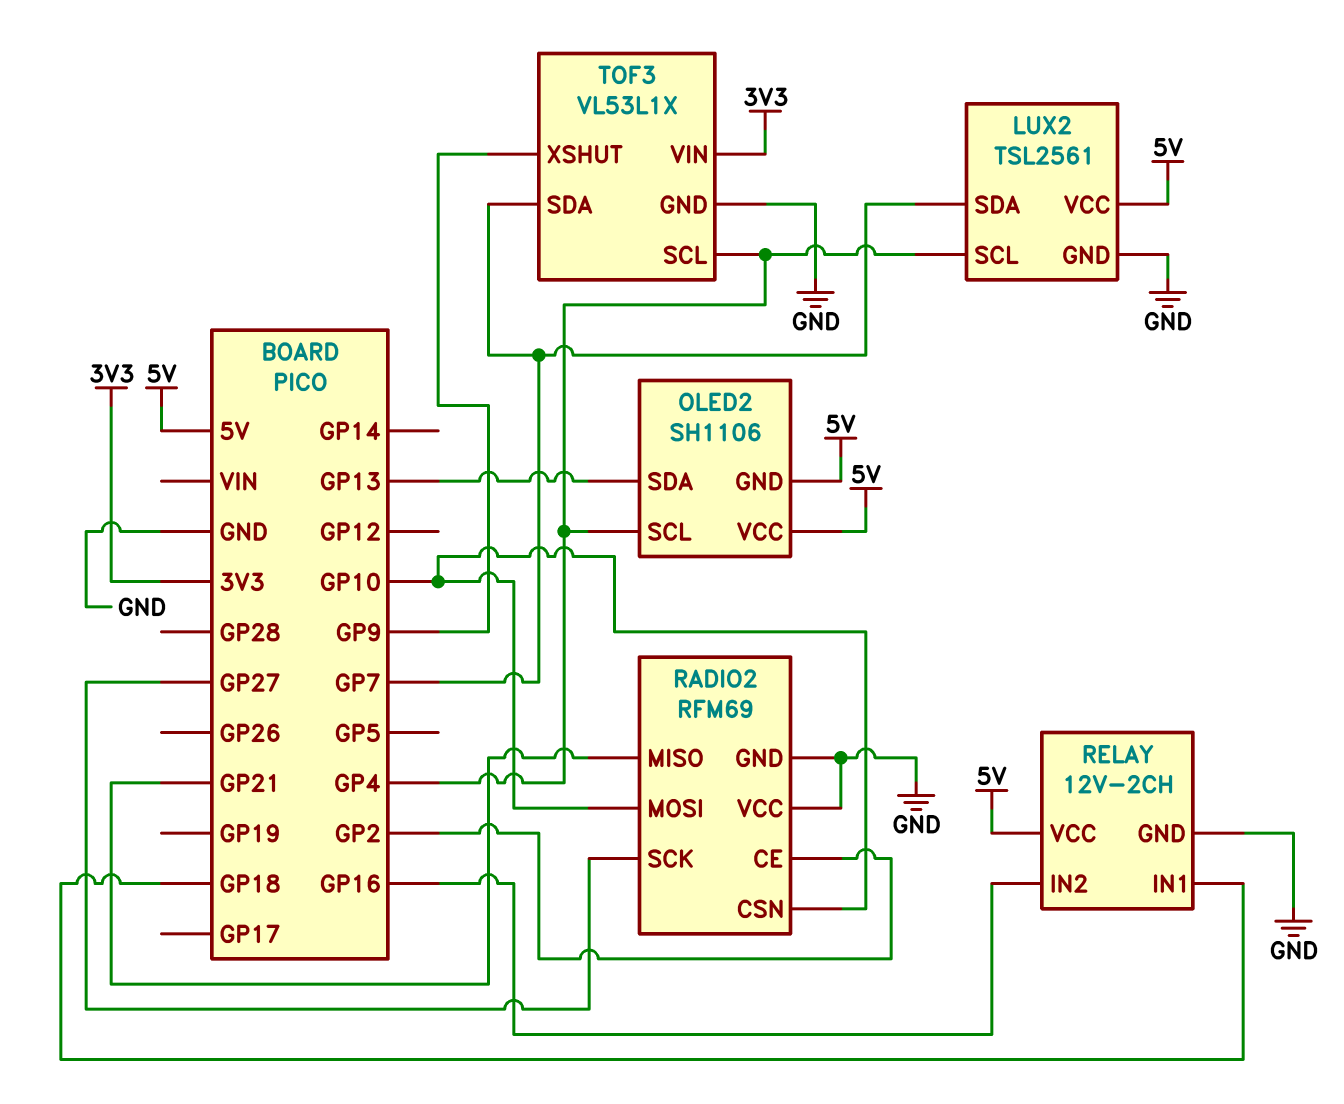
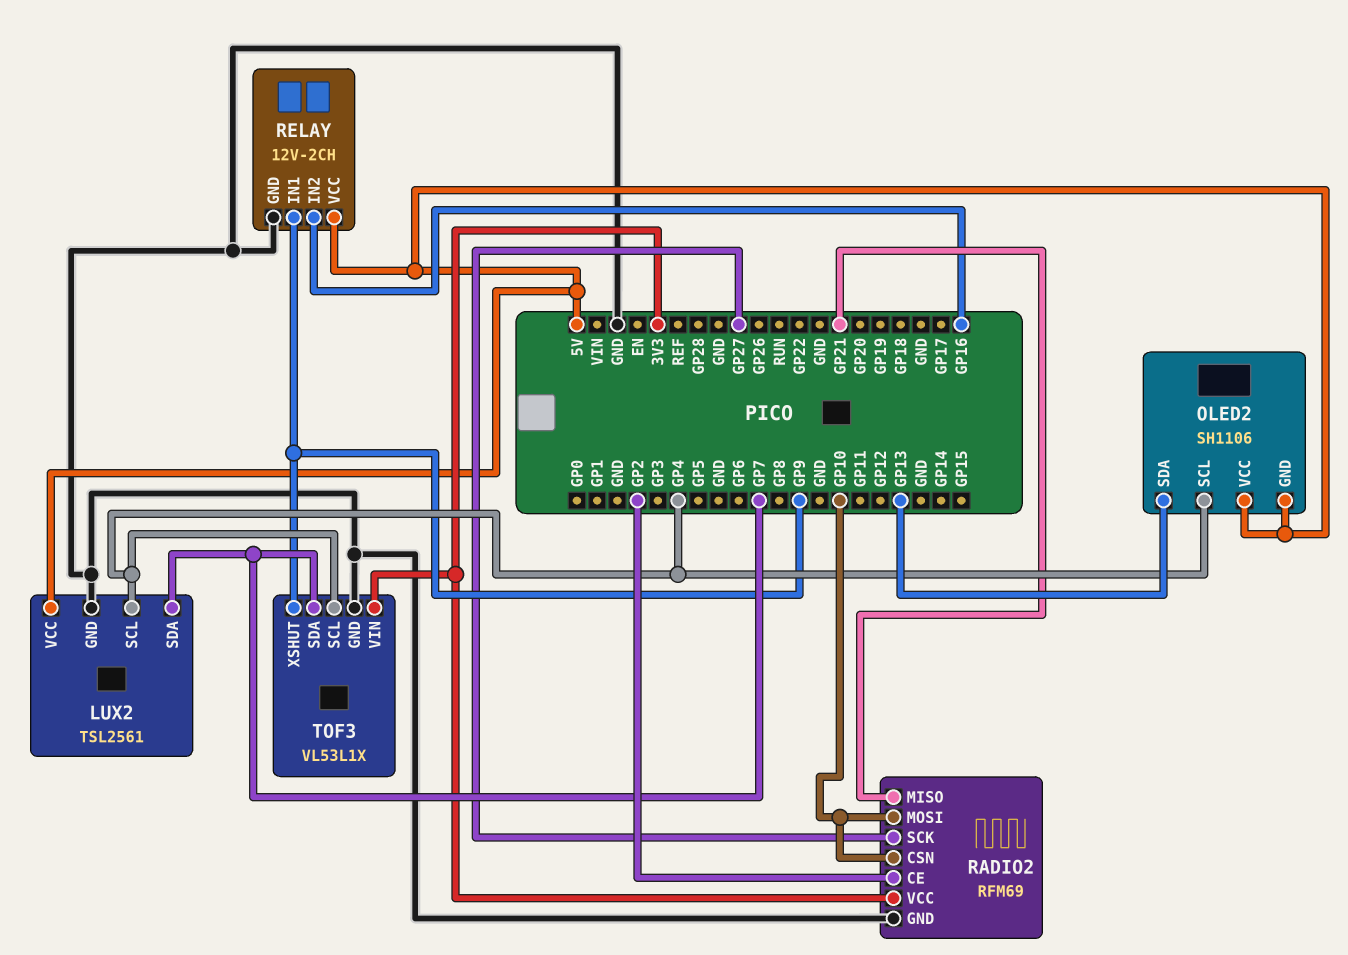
RADIO2 pin VCC: GND -> 3V3
RELAY pin IN1: GP18 -> GP9

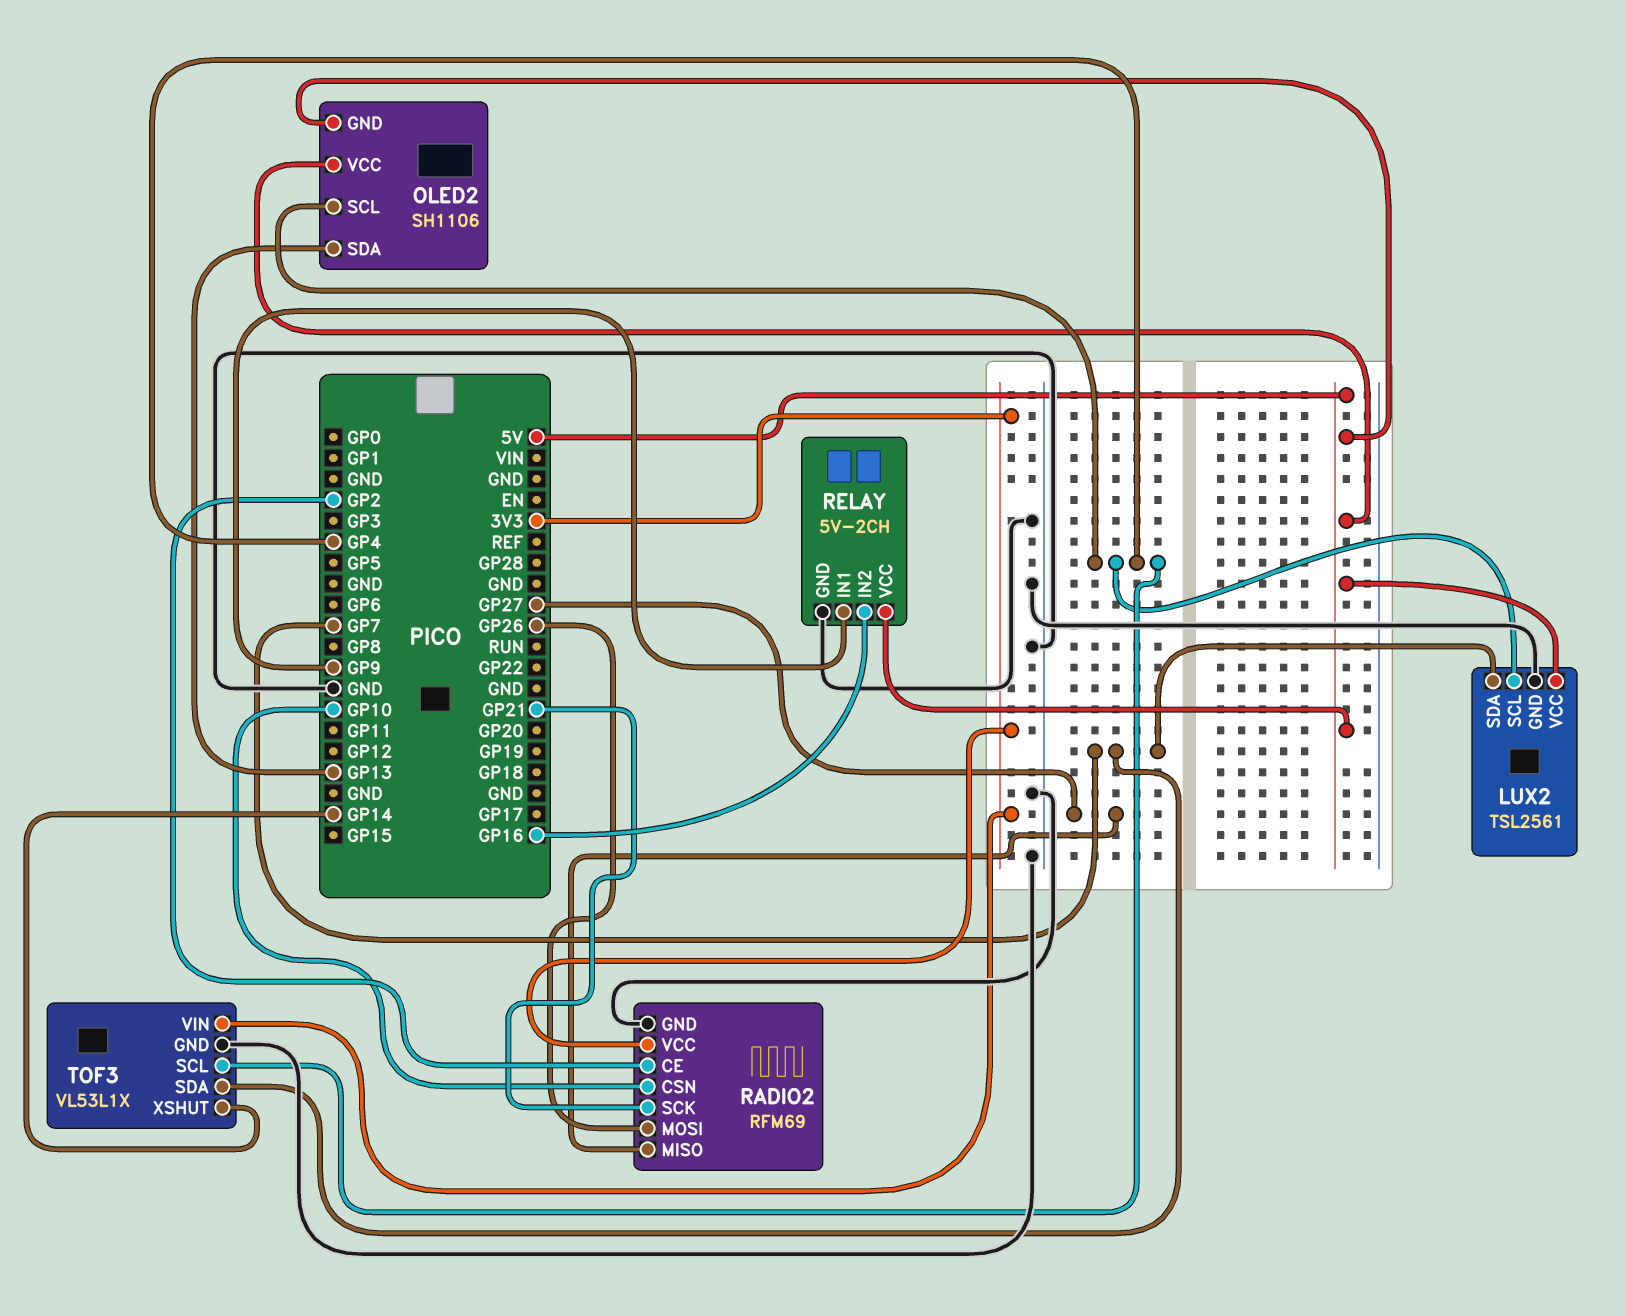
RADIO2 pin MISO: GP21 -> GP27
RADIO2 pin MOSI: GP10 -> GP26
RADIO2 pin SCK: GP27 -> GP21
RELAY: 12V-2CH -> 5V-2CH
TOF3 pin XSHUT: GP9 -> GP14

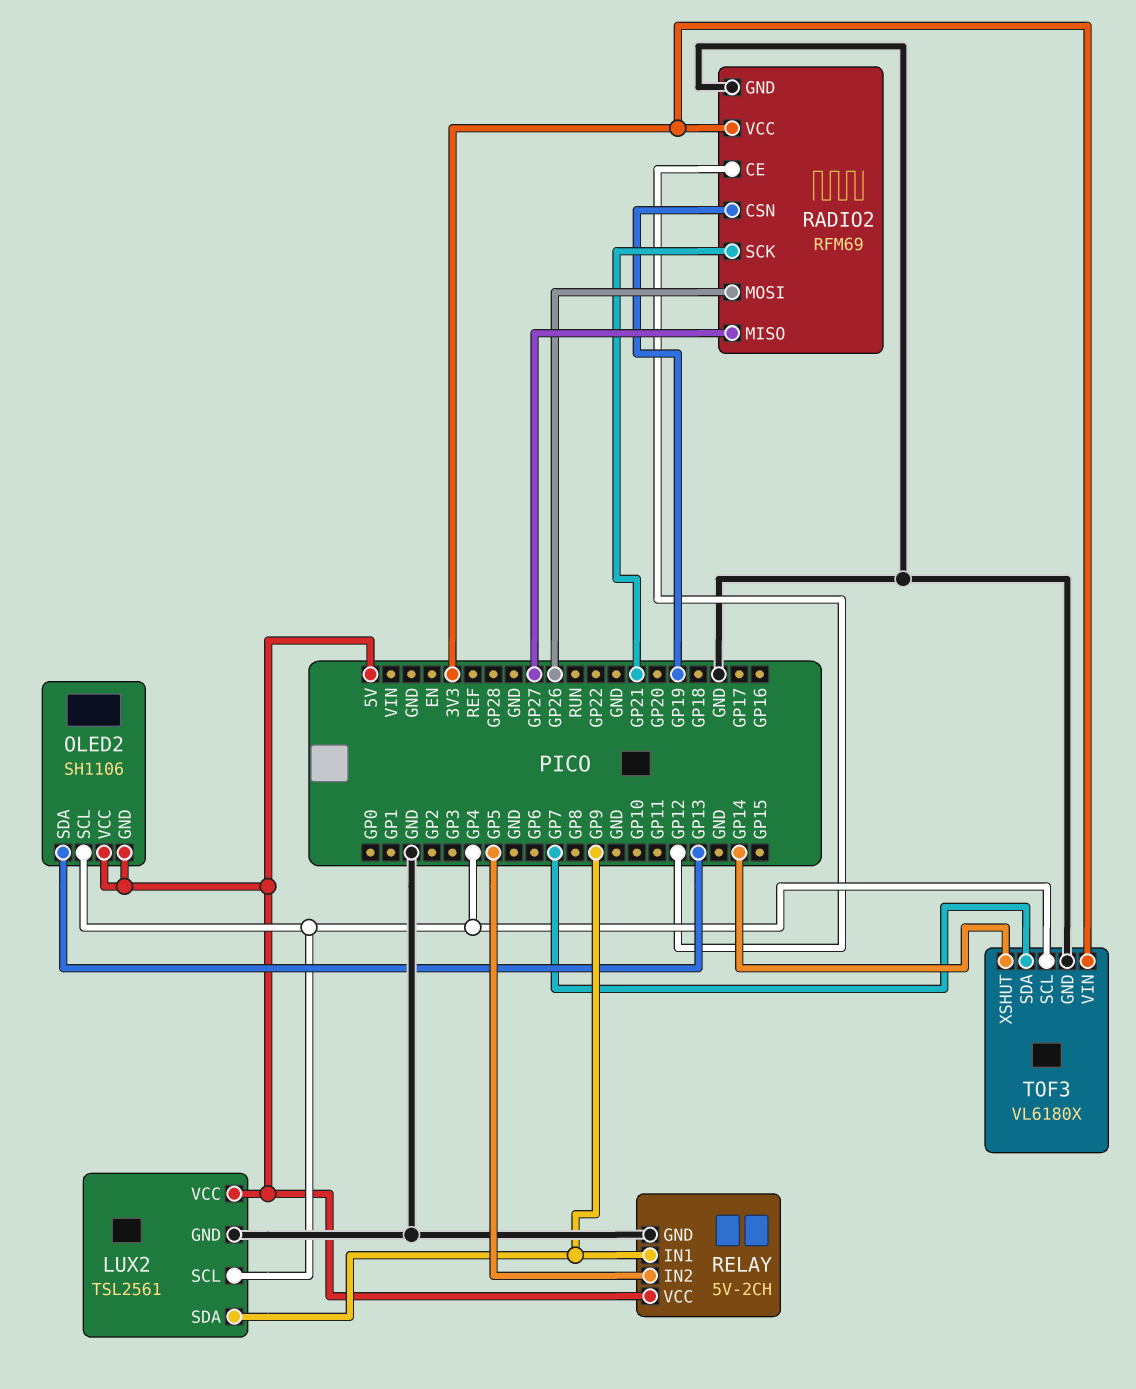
LUX2 pin SDA: GP7 -> GP9
RADIO2 pin CE: GP2 -> GP12
RADIO2 pin CSN: GP10 -> GP19
RELAY pin IN2: GP16 -> GP5
TOF3: VL53L1X -> VL6180X

